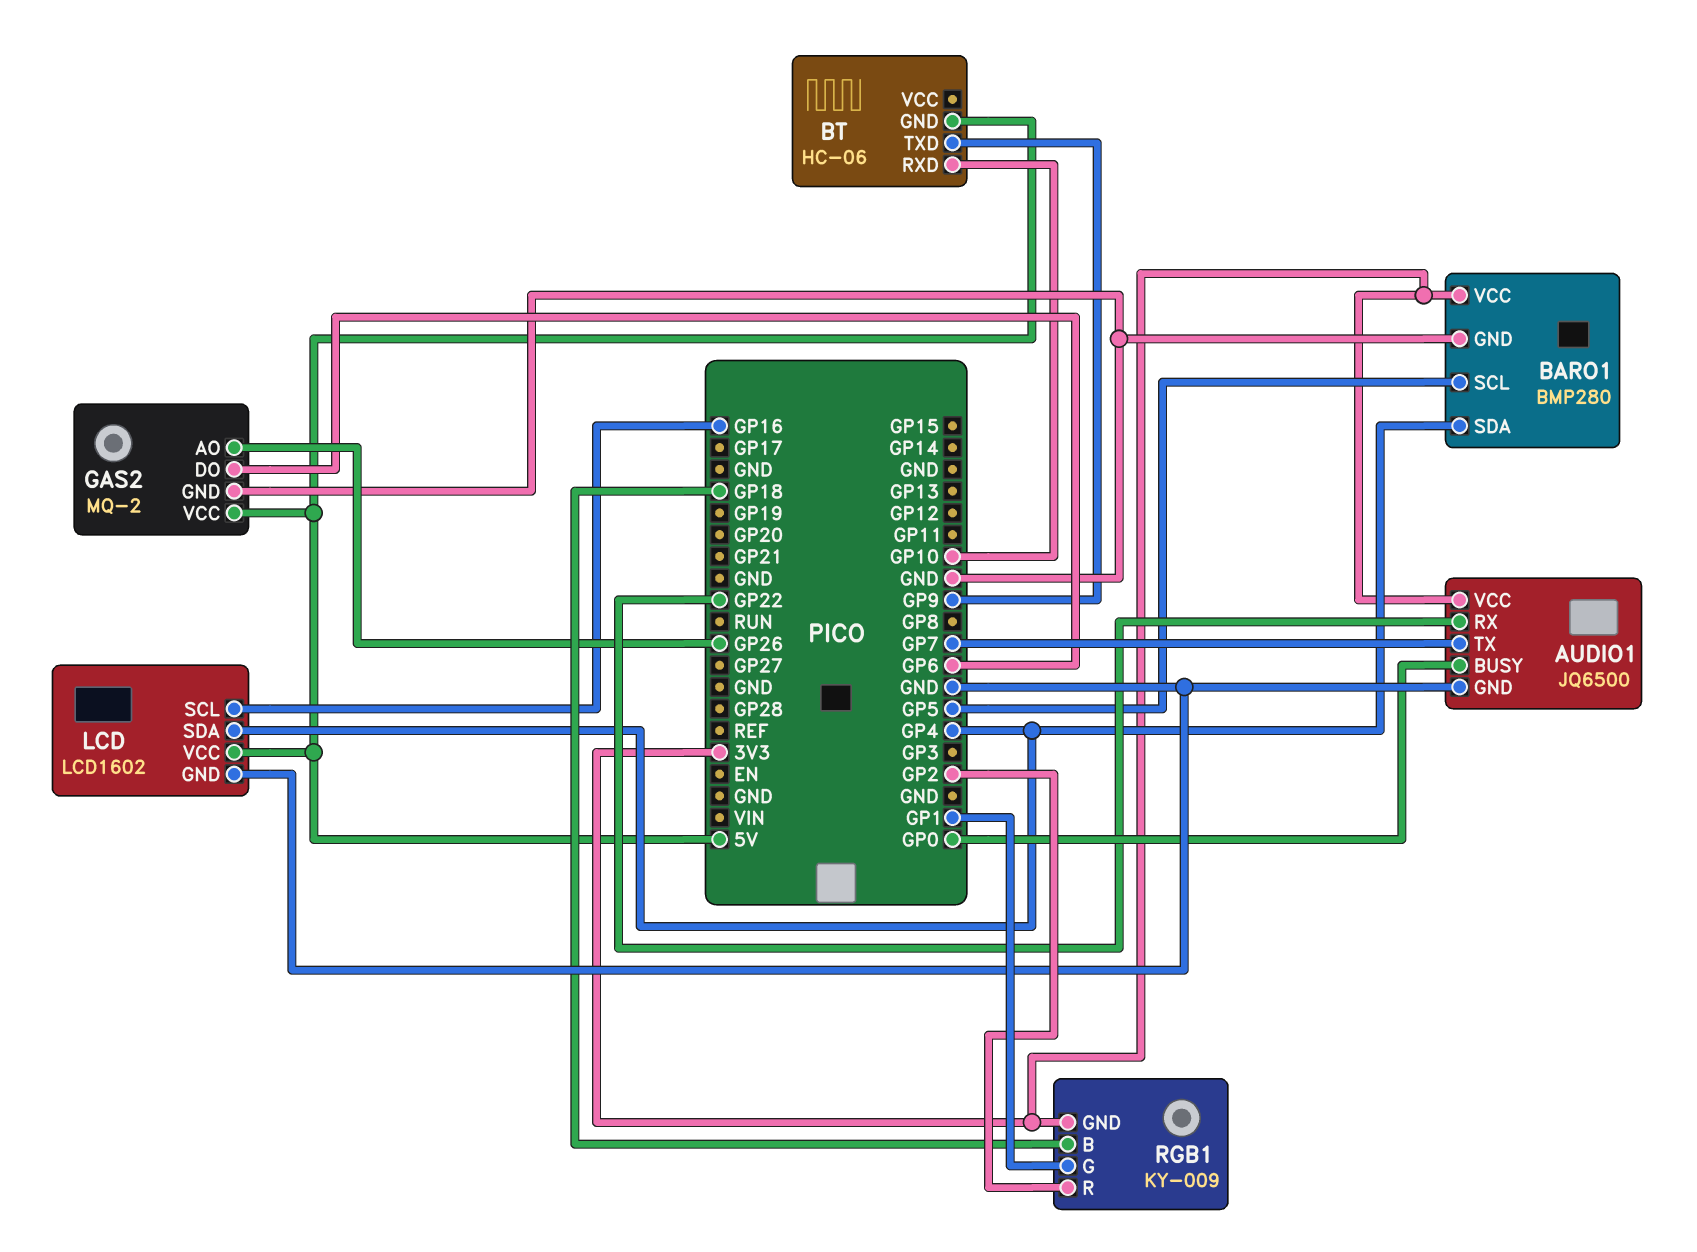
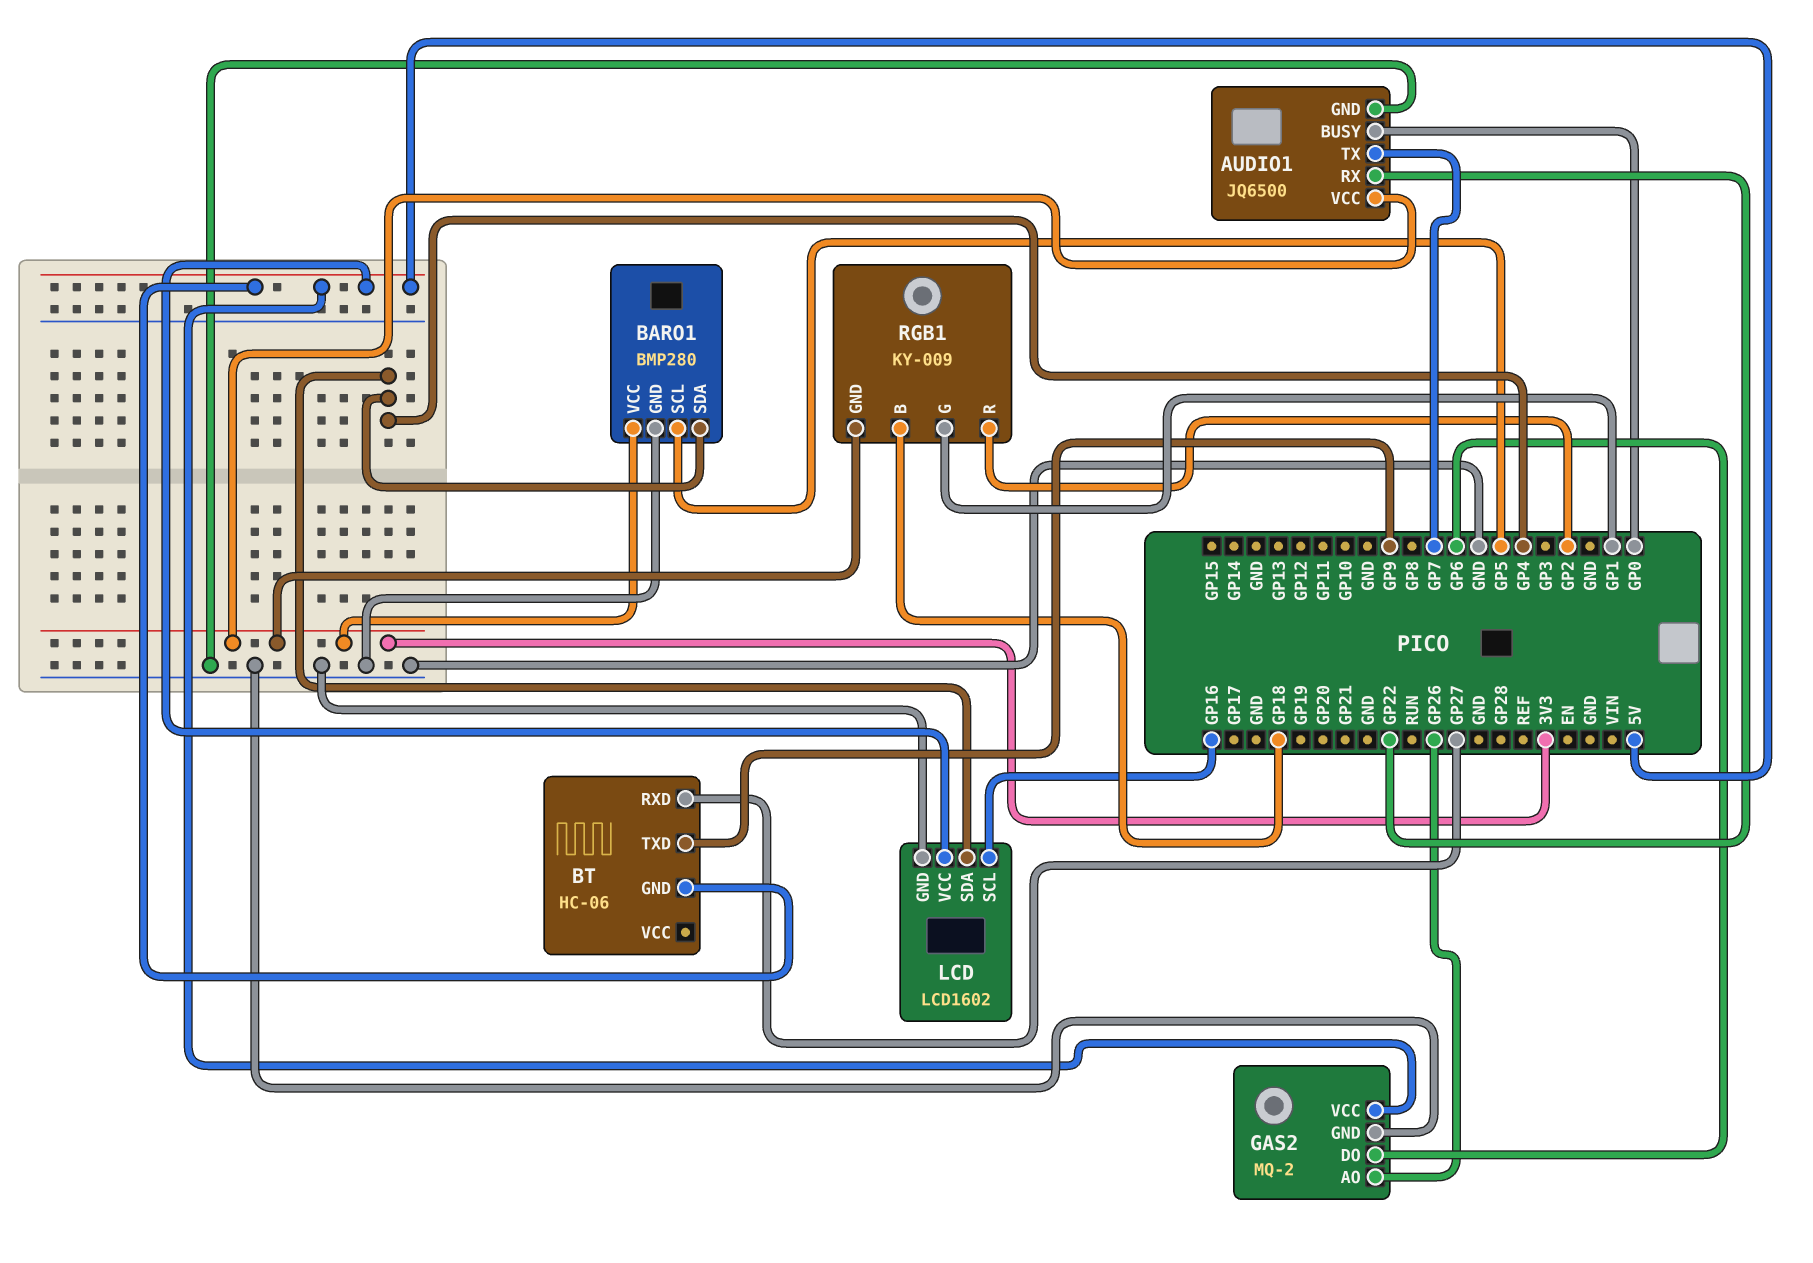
BT pin RXD: GP10 -> GP27

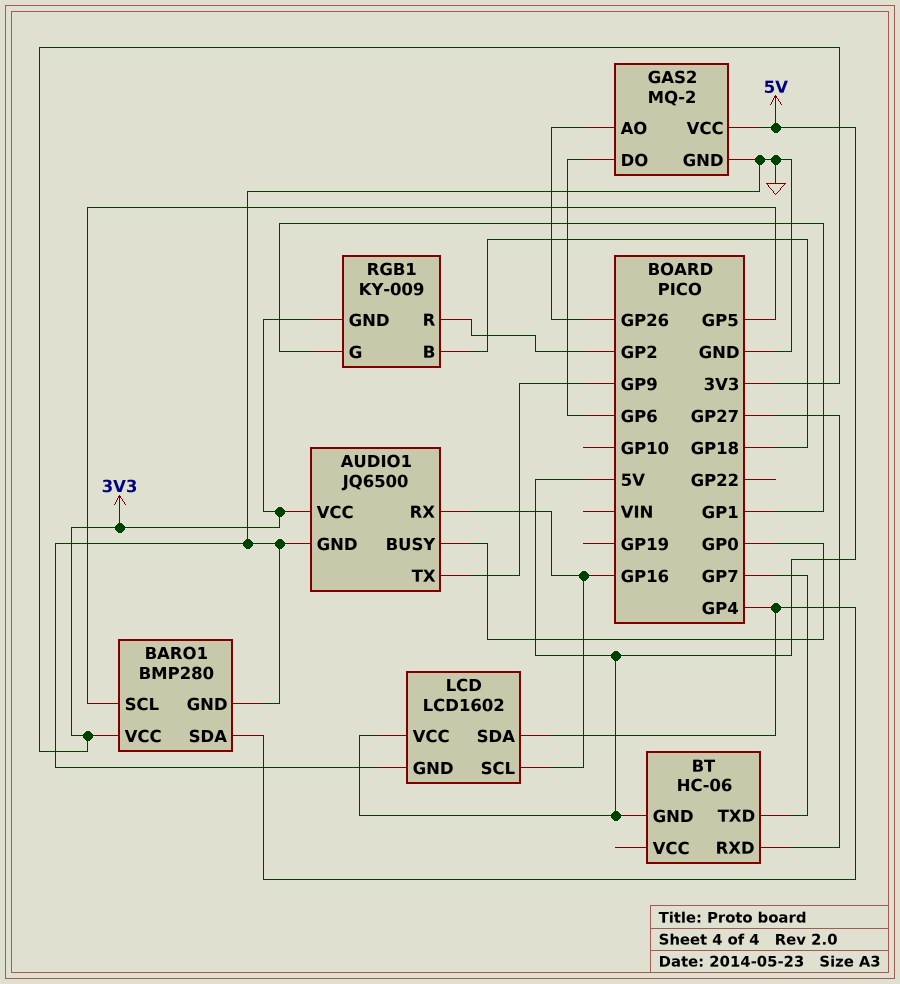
AUDIO1 pin RX: GP22 -> GP16
AUDIO1 pin TX: GP7 -> GP9
BT pin TXD: GP9 -> GP7

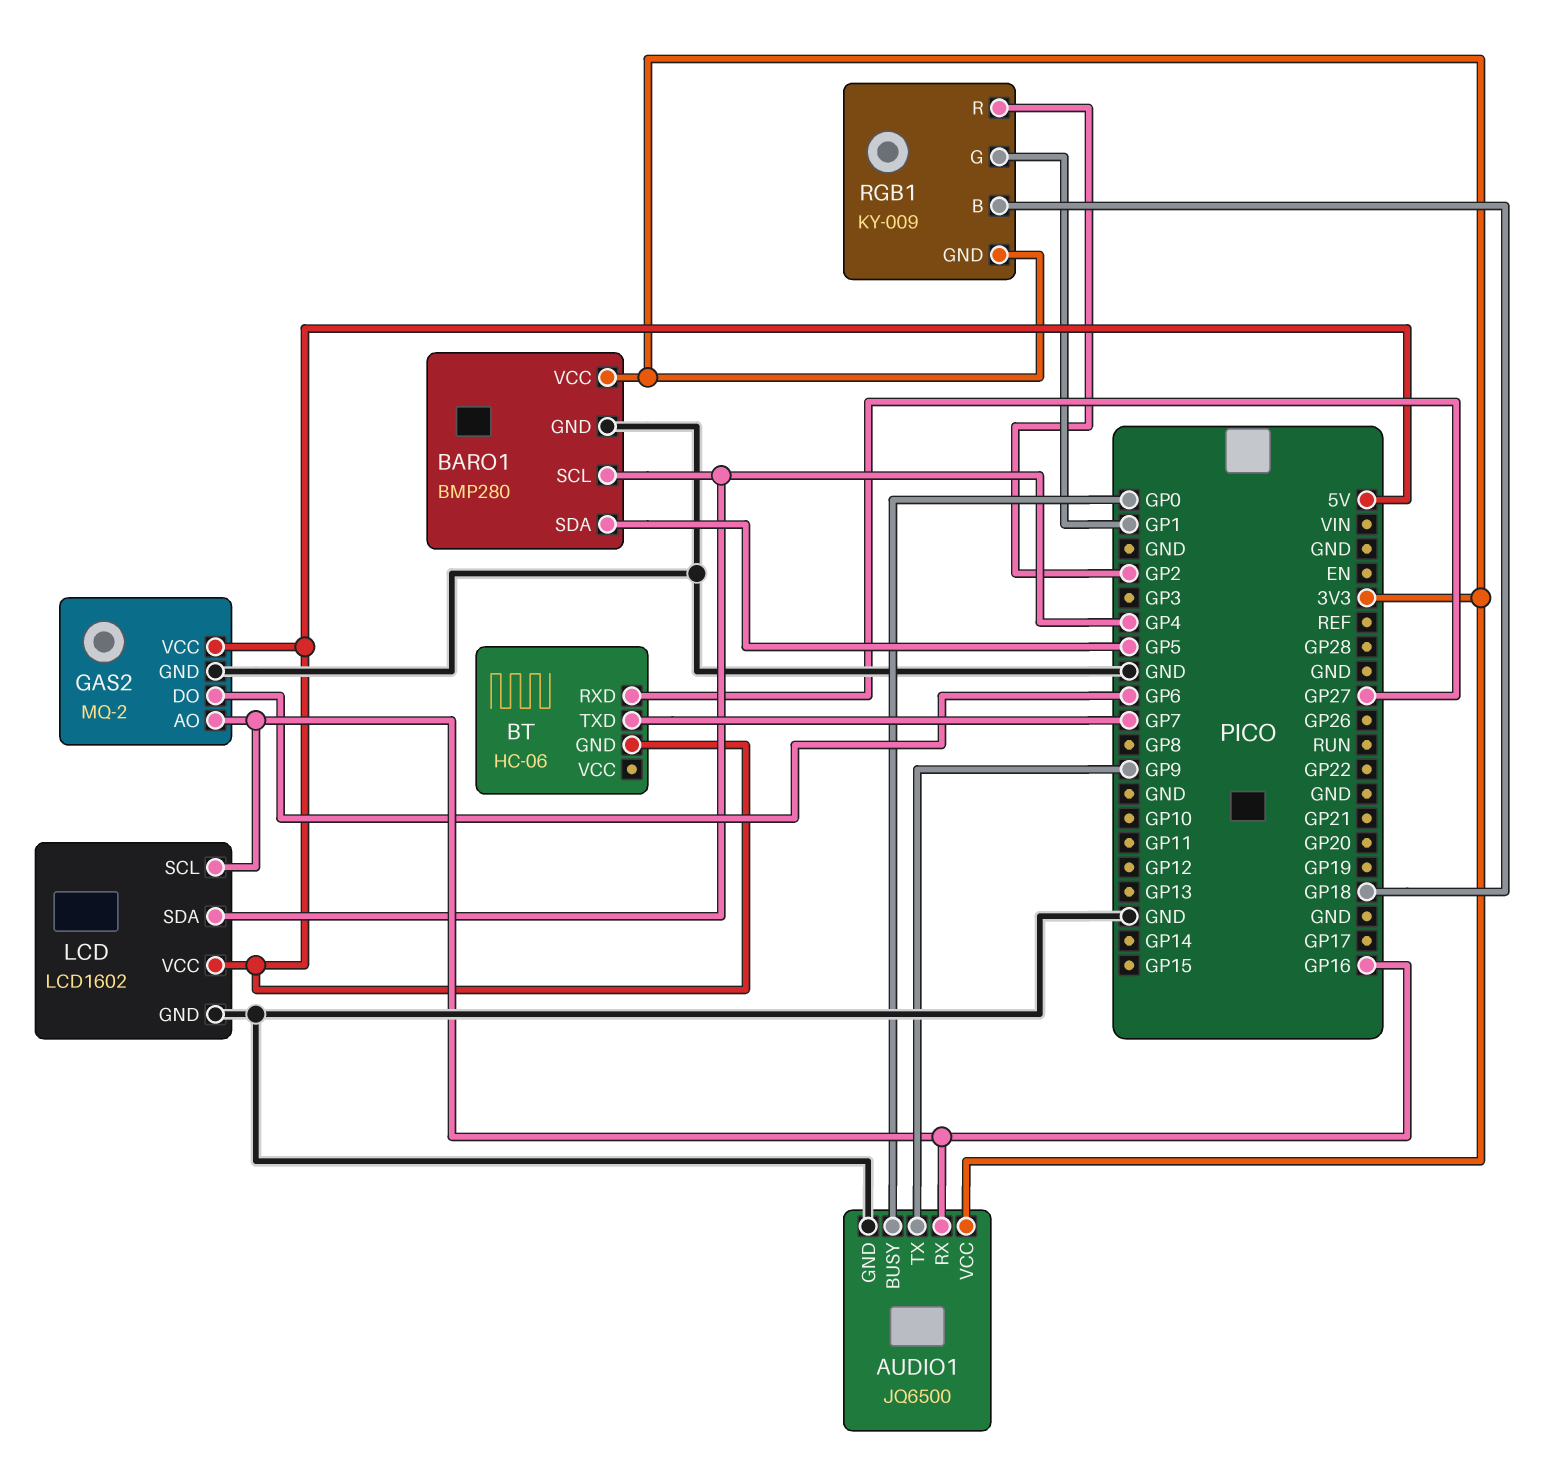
BARO1 pin SCL: GP5 -> GP4
BARO1 pin SDA: GP4 -> GP5
GAS2 pin AO: GP26 -> GP16

